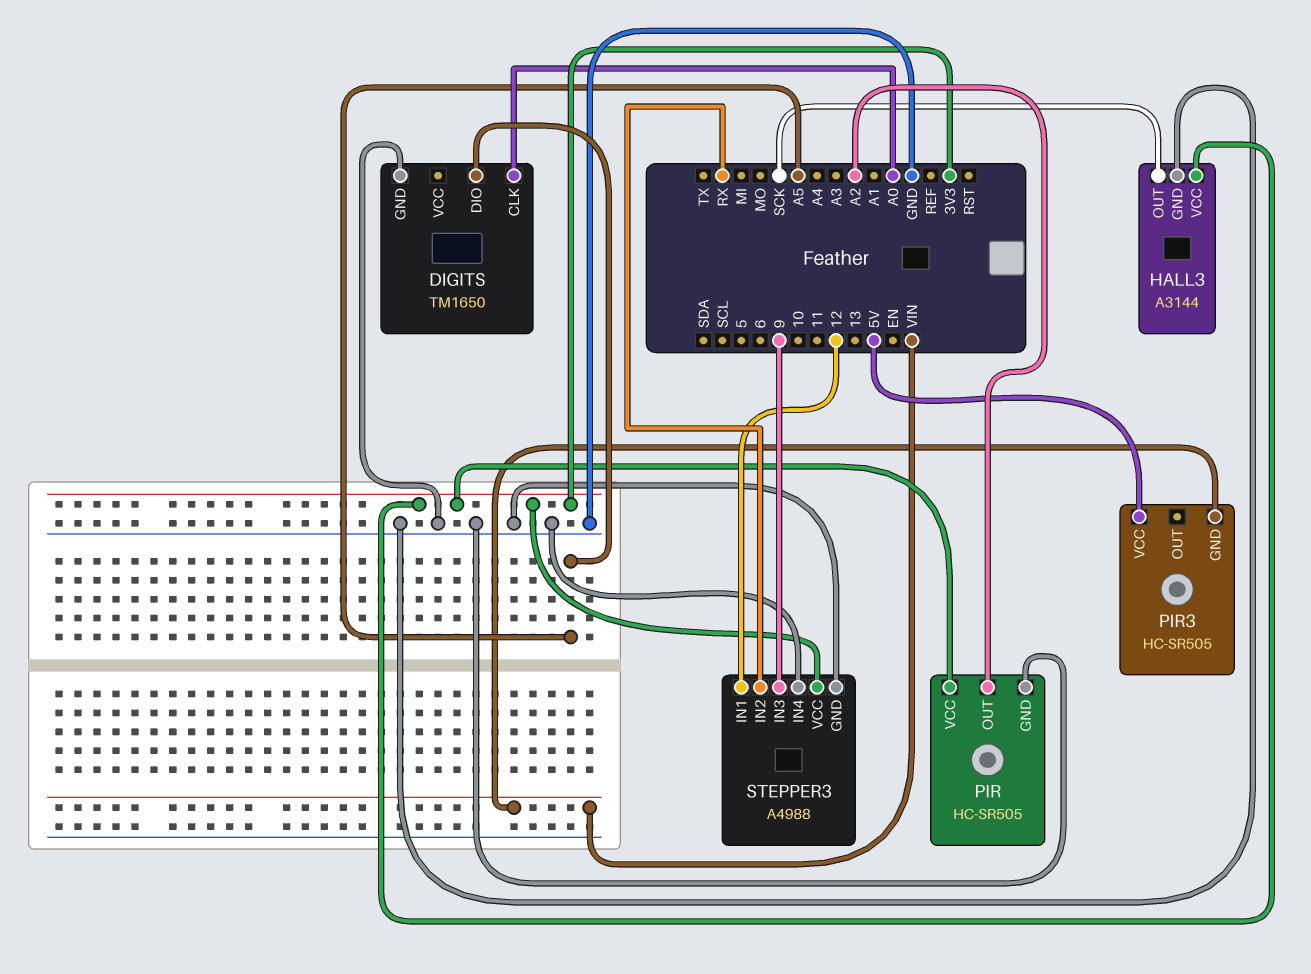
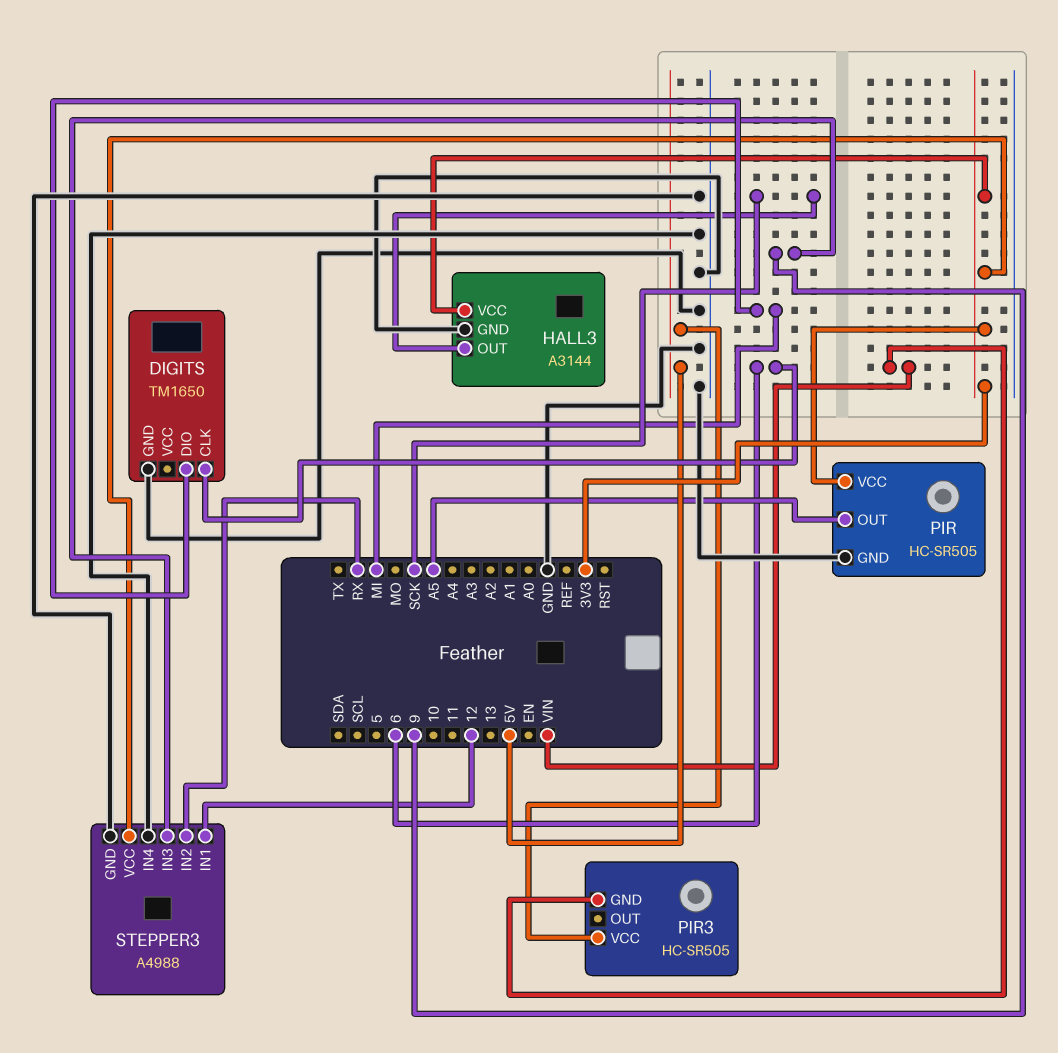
DIGITS pin CLK: A0 -> 6
DIGITS pin DIO: A5 -> MI
PIR pin OUT: A2 -> A5

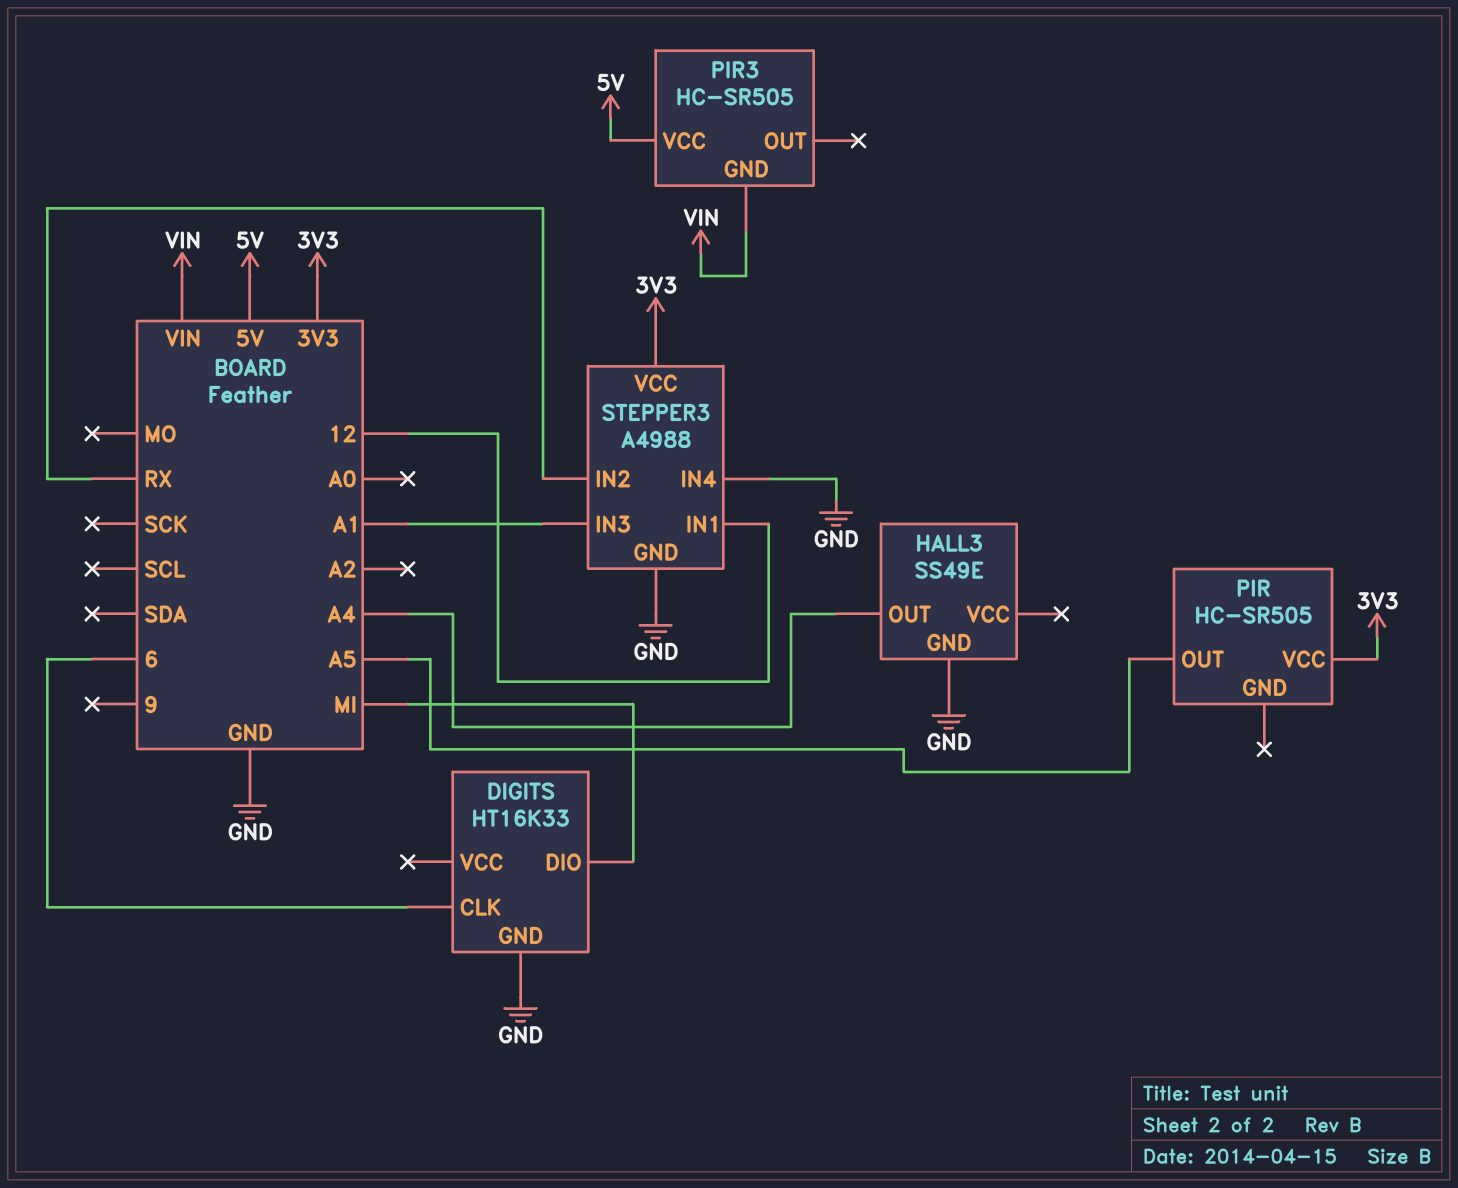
DIGITS: TM1650 -> HT16K33
HALL3: A3144 -> SS49E
HALL3 pin OUT: SCK -> A4
HALL3 pin VCC: 3V3 -> none
PIR pin GND: GND -> none
STEPPER3 pin IN3: 9 -> A1

